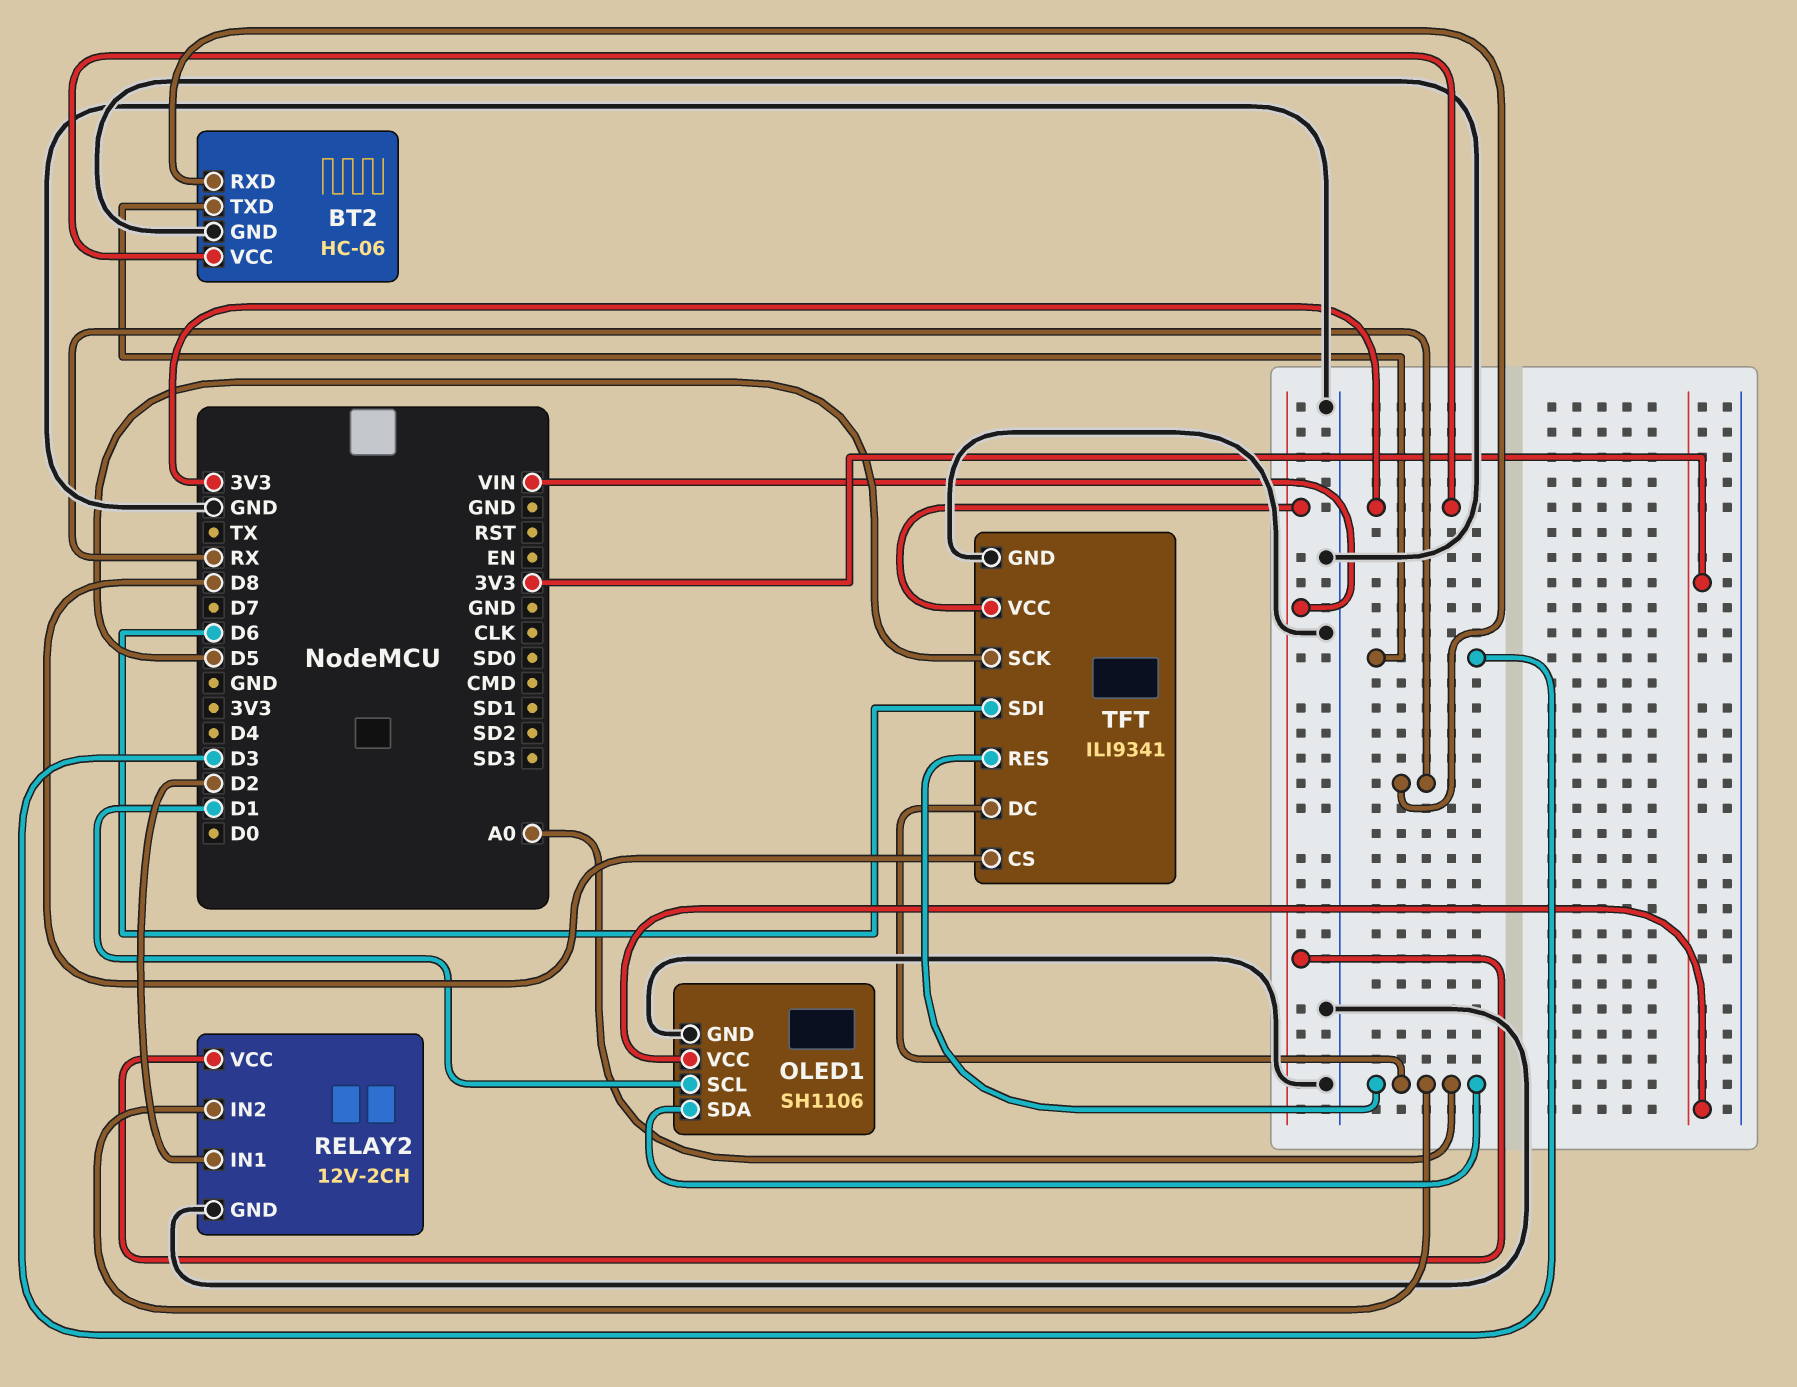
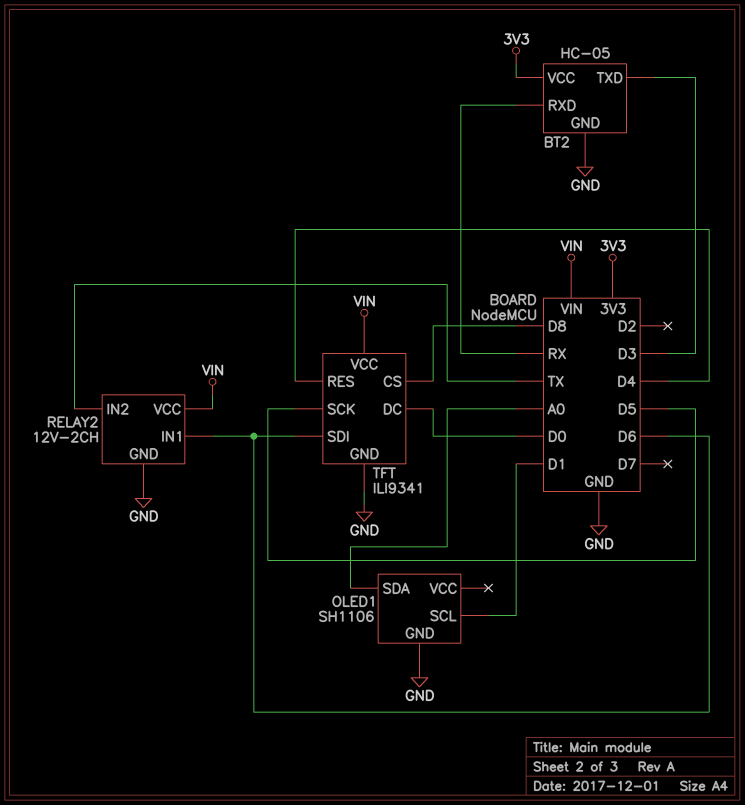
BT2: HC-06 -> HC-05
OLED1 pin VCC: 3V3 -> none
RELAY2 pin IN1: D2 -> D6
RELAY2 pin IN2: A0 -> TX
TFT pin DC: A0 -> D0
TFT pin RES: A0 -> D4

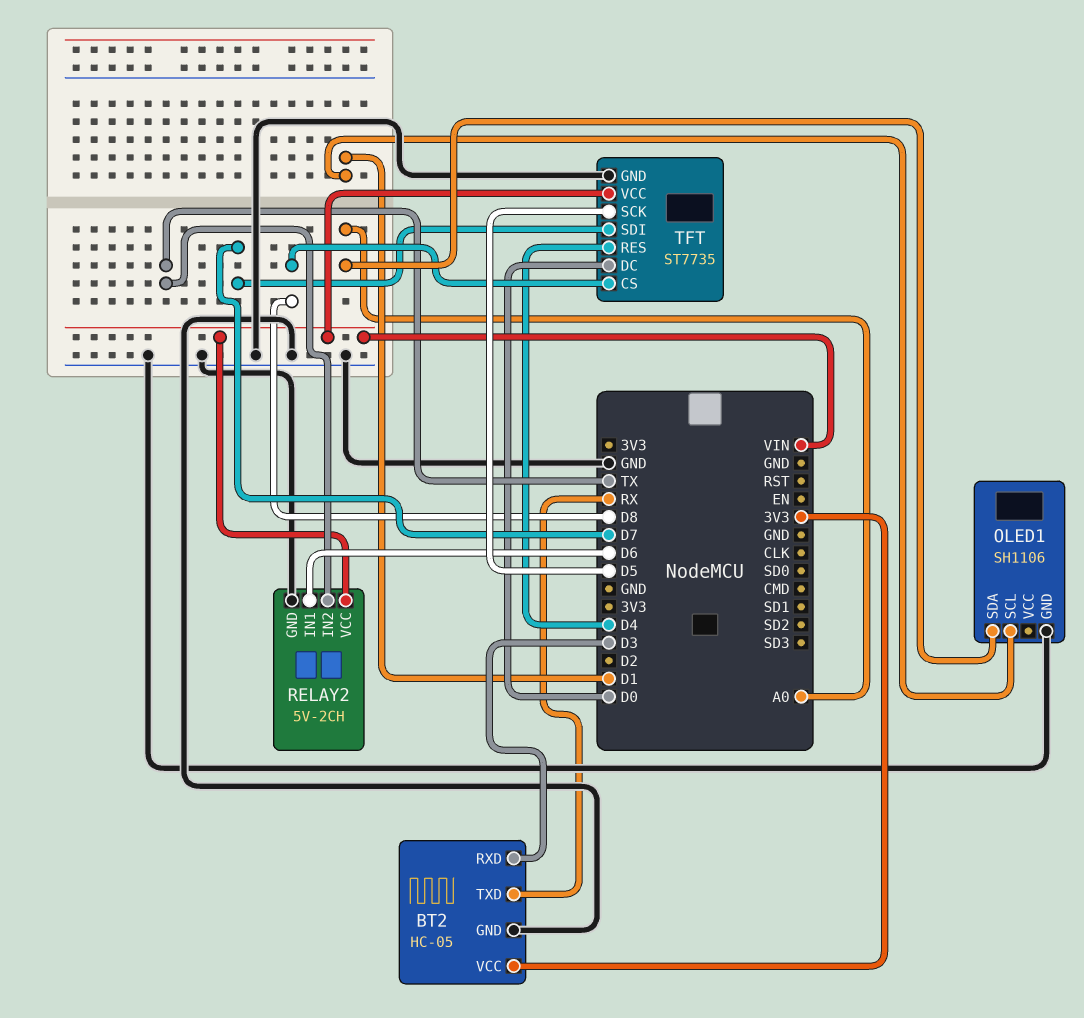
BT2 pin RXD: RX -> D3
BT2 pin TXD: D3 -> RX
RELAY2: 12V-2CH -> 5V-2CH
TFT: ILI9341 -> ST7735
TFT pin SDI: D6 -> D7

